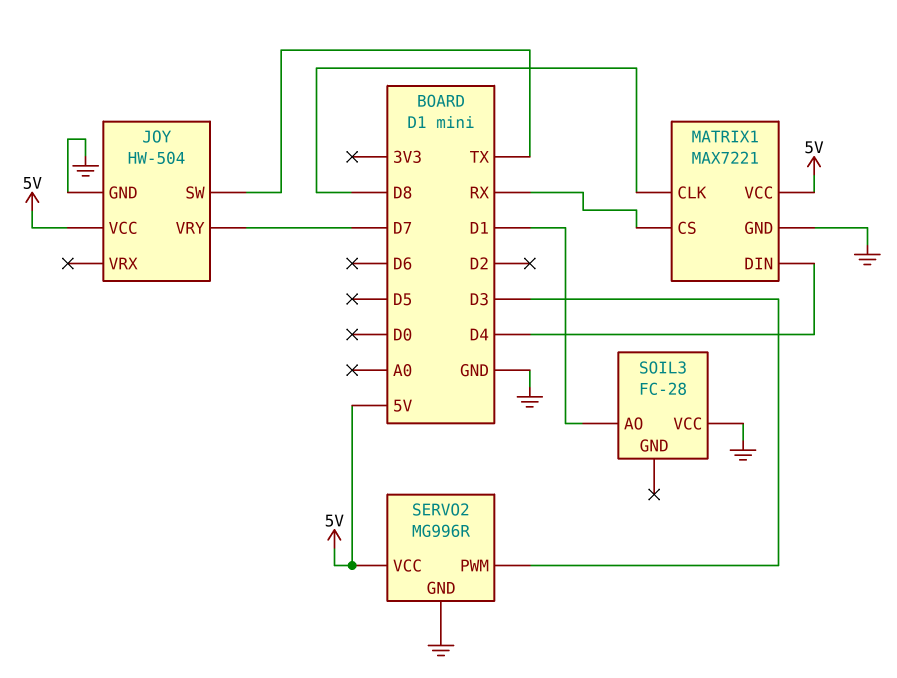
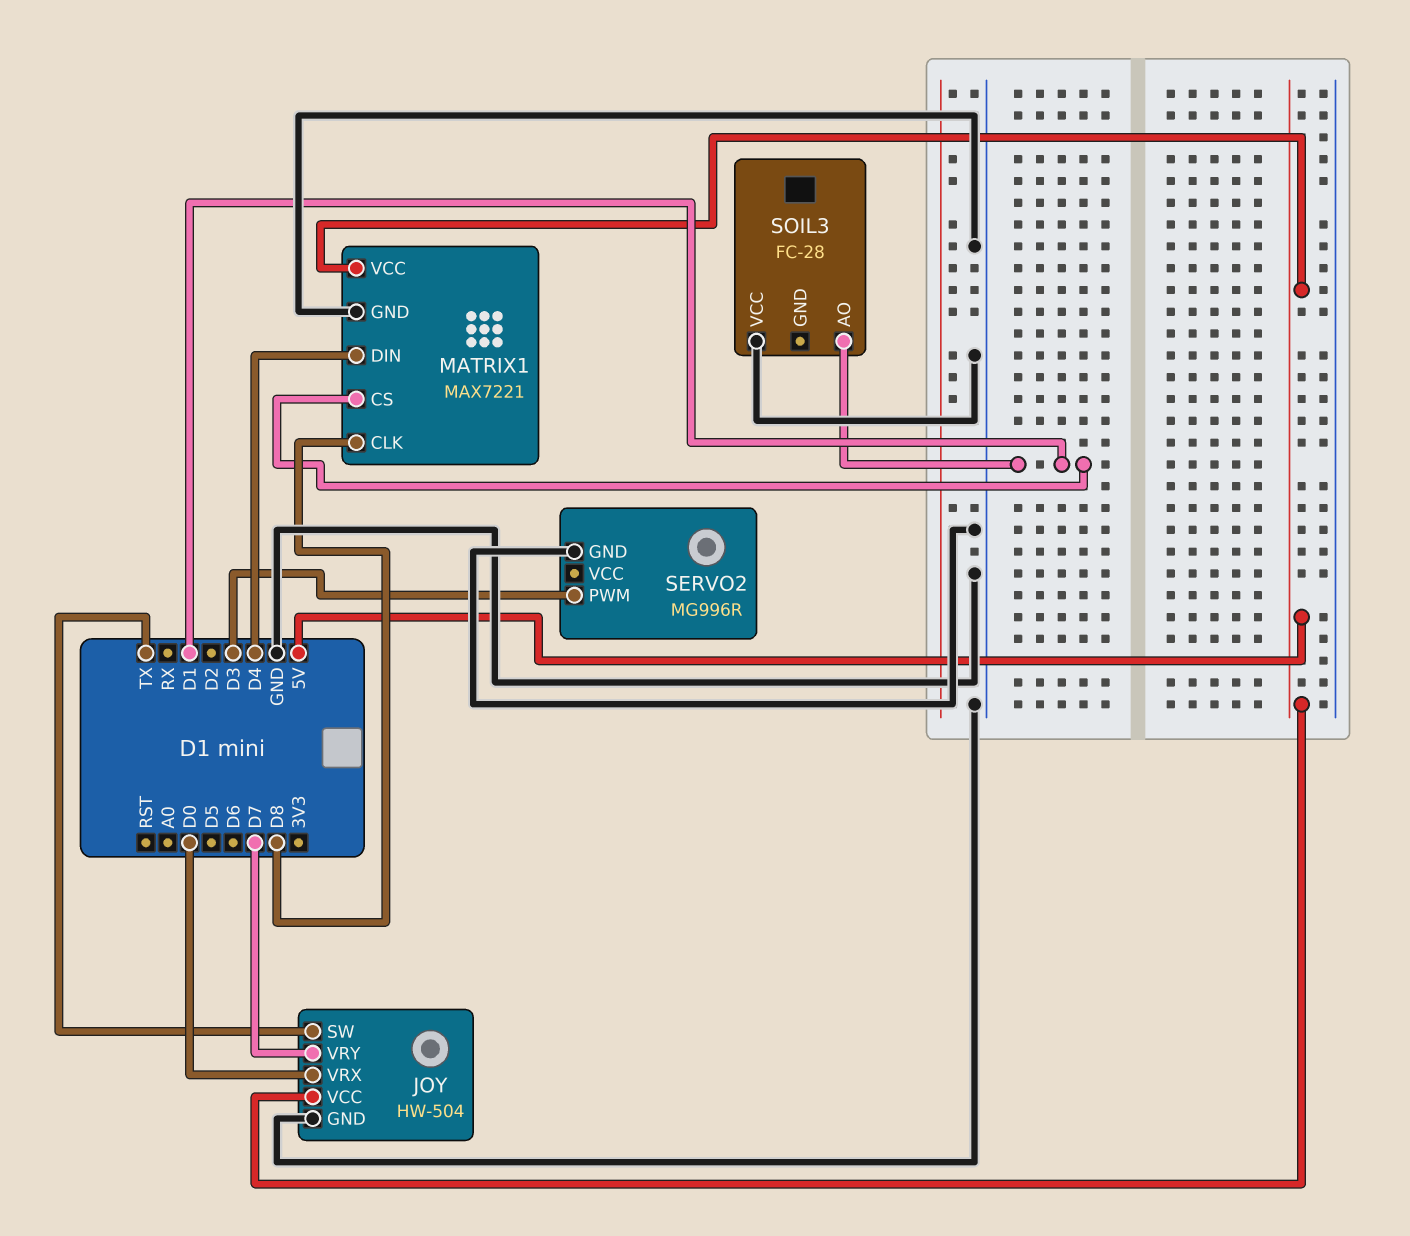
JOY pin VRX: none -> D0
MATRIX1 pin CS: RX -> D1
SERVO2 pin VCC: 5V -> none

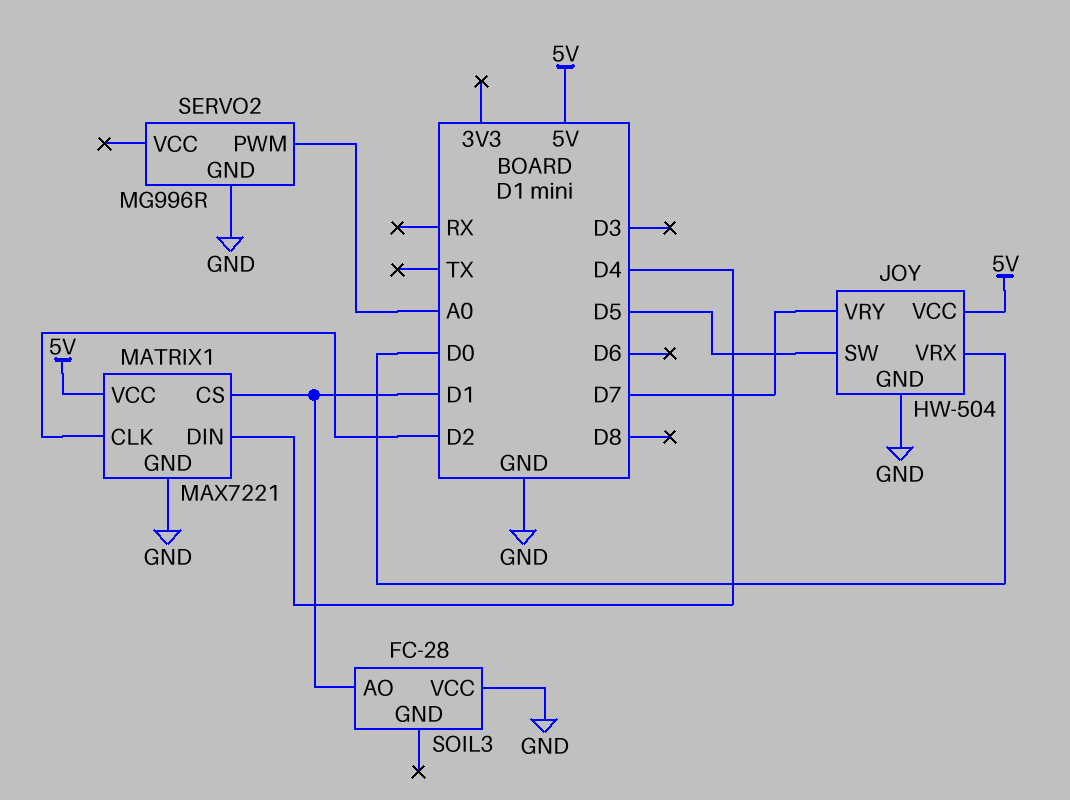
JOY pin SW: TX -> D5
MATRIX1 pin CLK: D8 -> D2
SERVO2 pin PWM: D3 -> A0

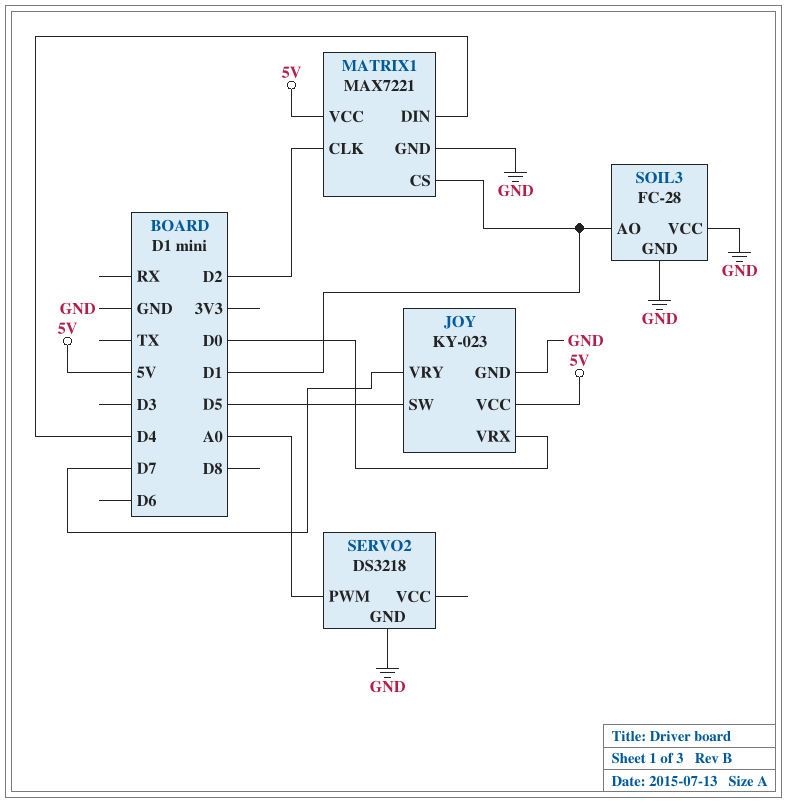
JOY: HW-504 -> KY-023
SERVO2: MG996R -> DS3218
SOIL3 pin GND: none -> GND

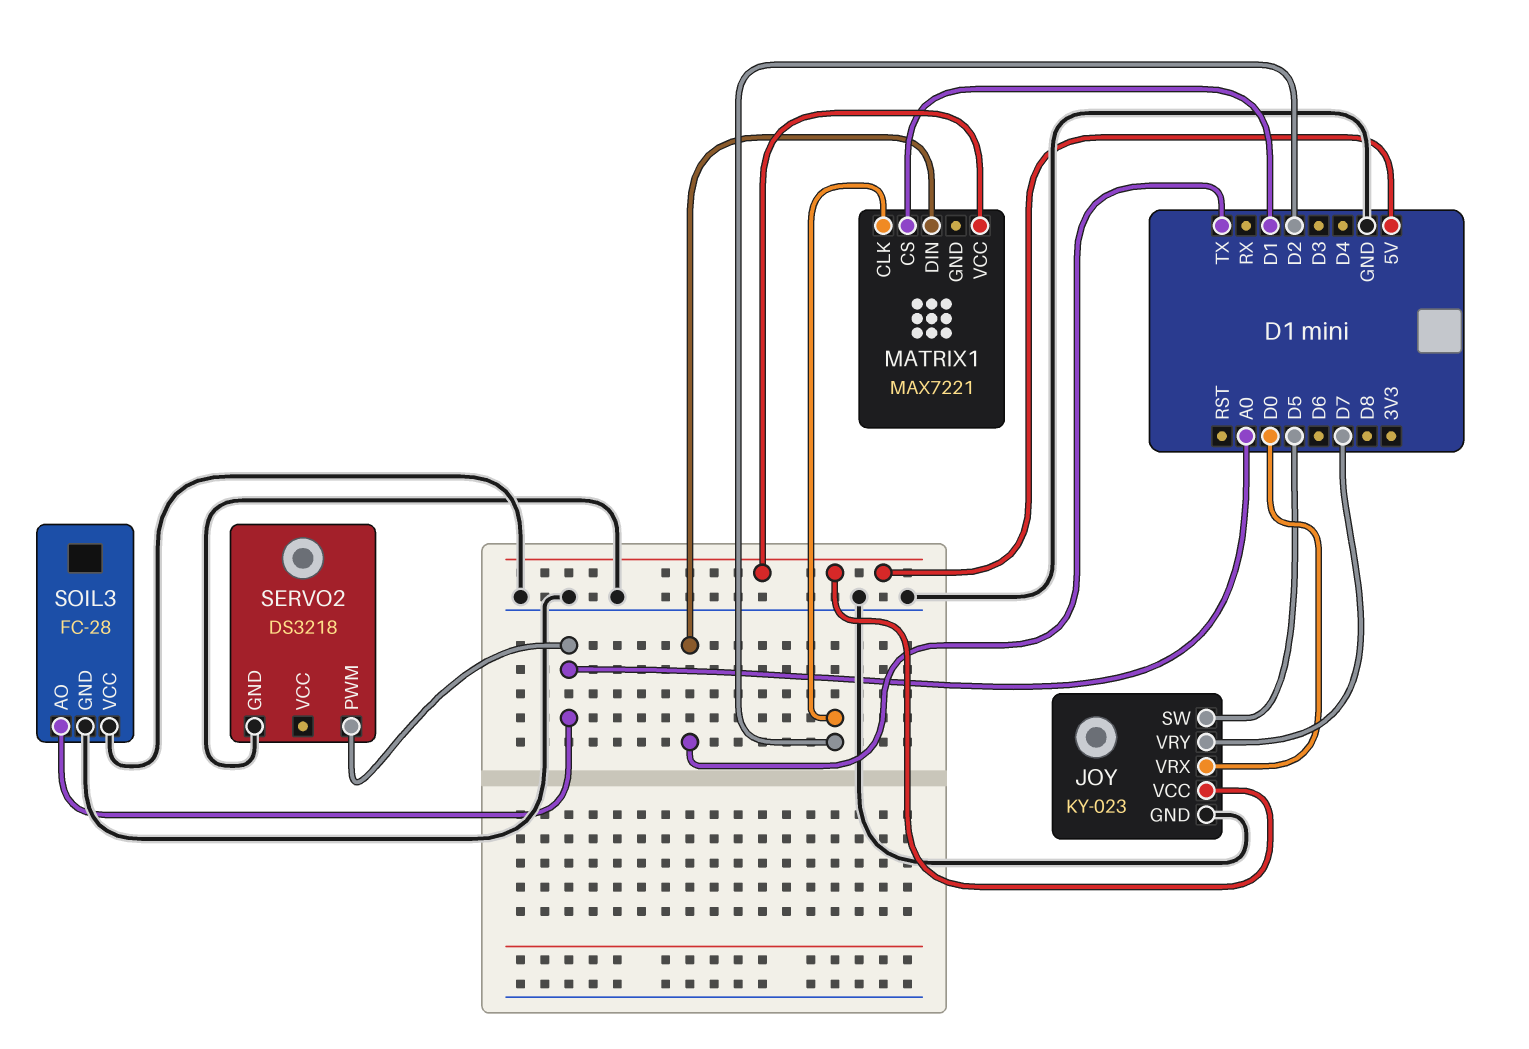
MATRIX1 pin DIN: D4 -> TX
MATRIX1 pin GND: GND -> none
SOIL3 pin AO: D1 -> A0

